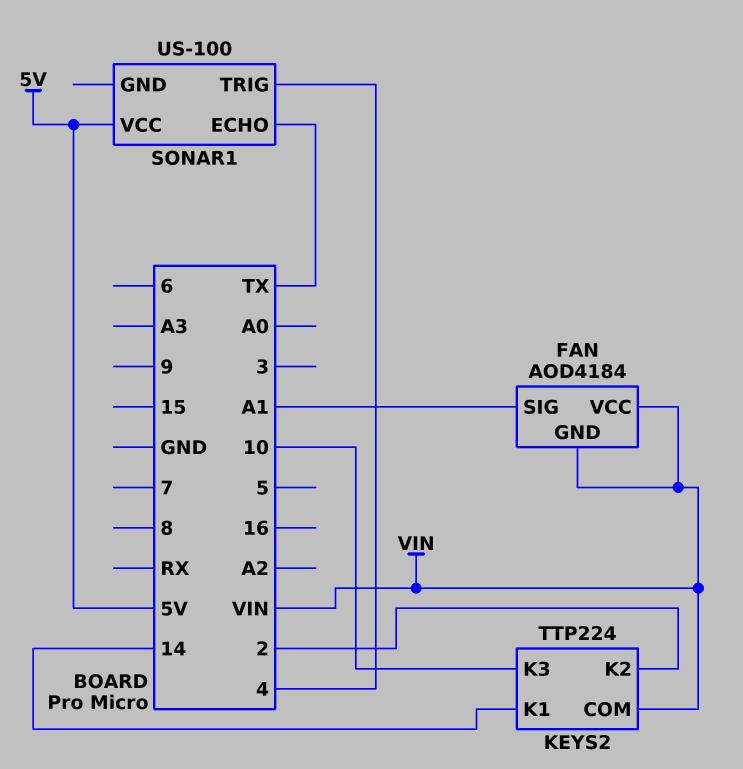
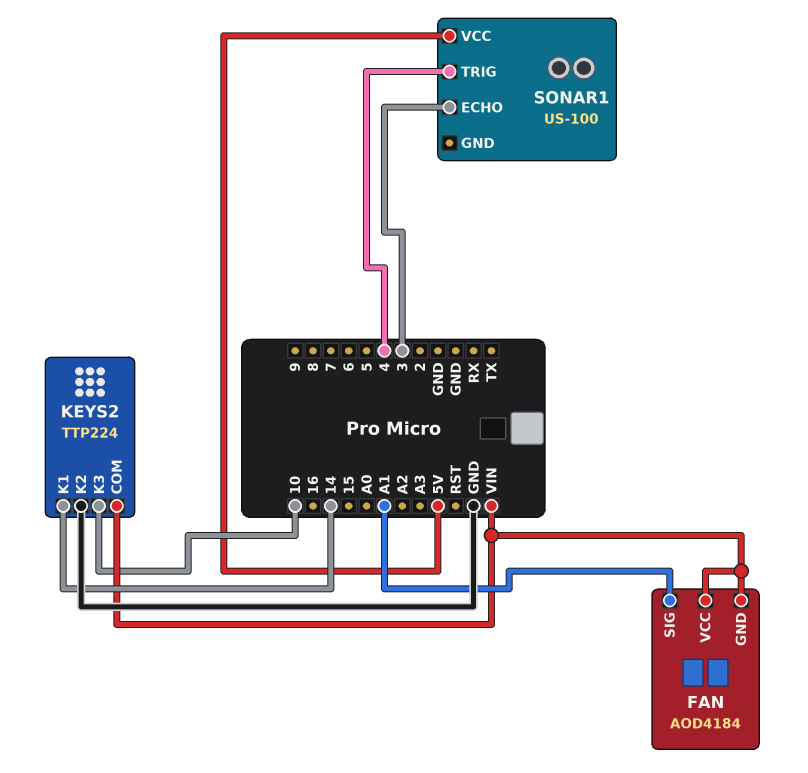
KEYS2 pin K2: 2 -> GND
SONAR1 pin ECHO: TX -> 3

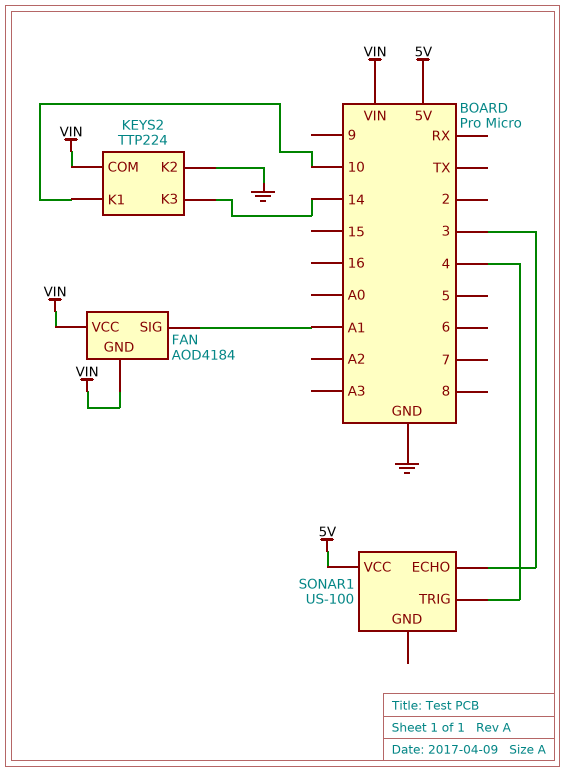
KEYS2 pin K1: 14 -> 10
KEYS2 pin K3: 10 -> 14

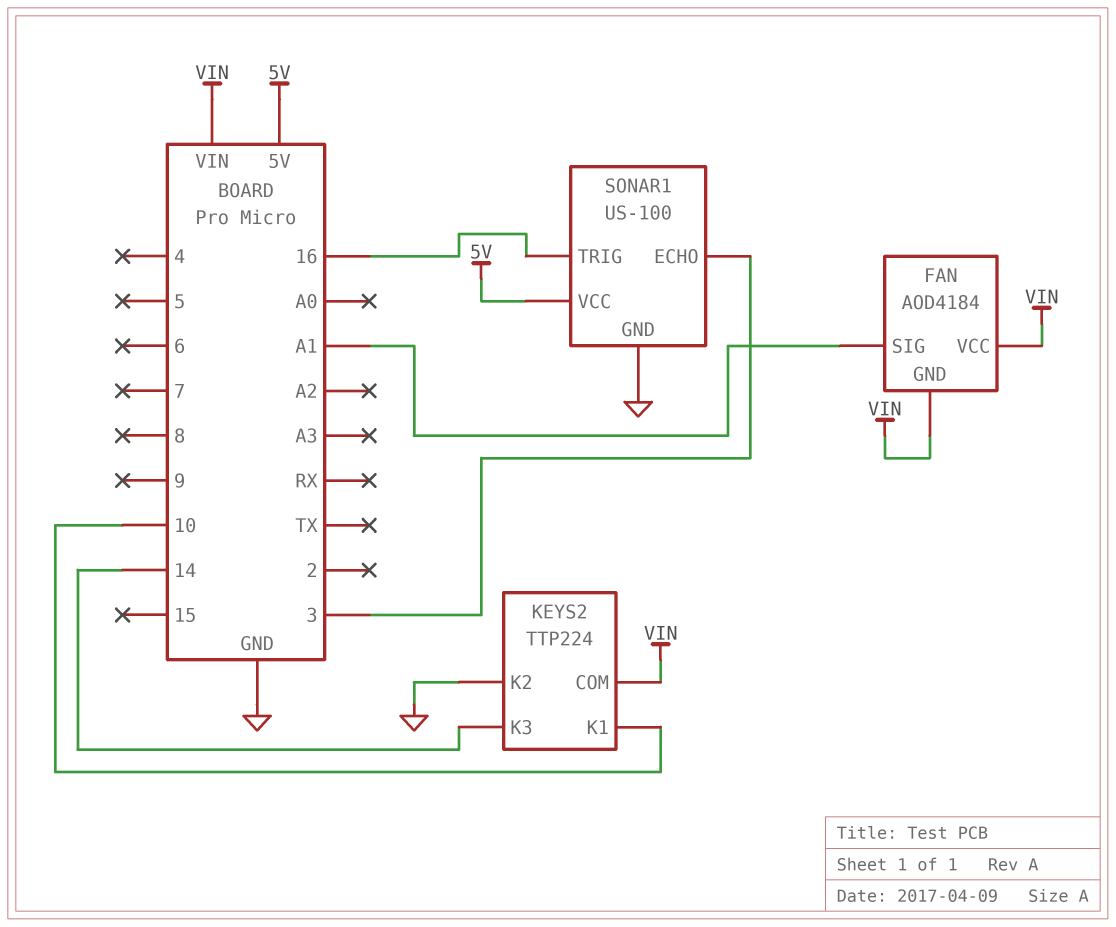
SONAR1 pin GND: none -> GND
SONAR1 pin TRIG: 4 -> 16

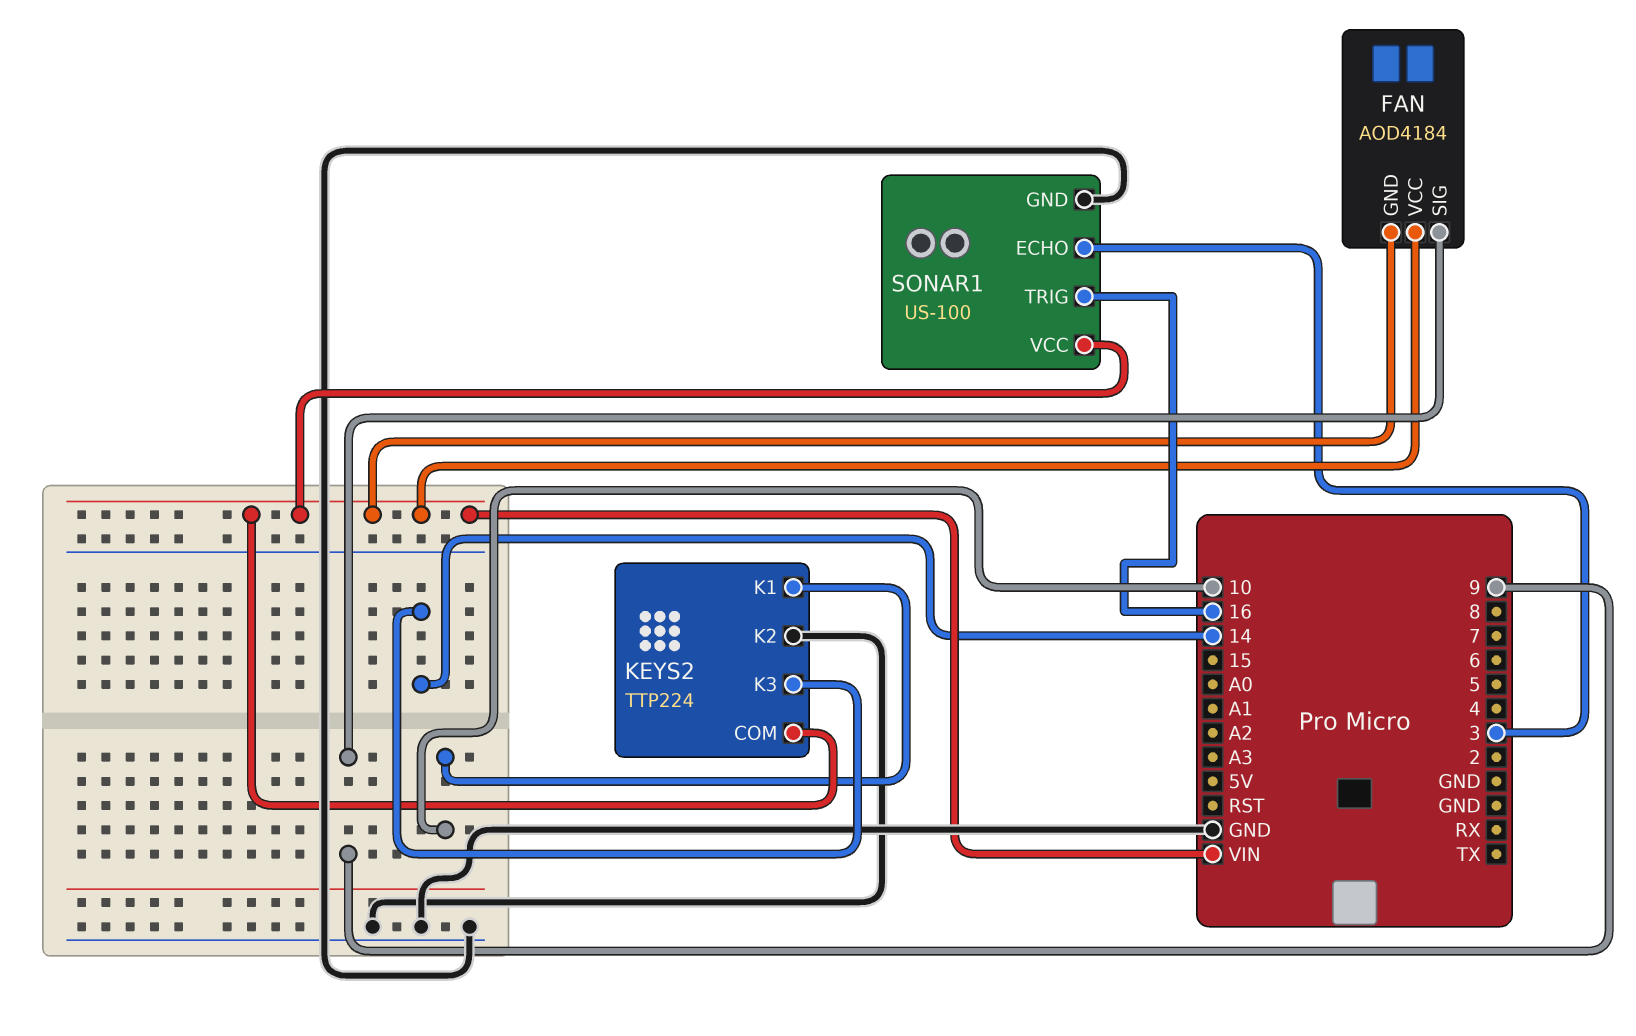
FAN pin SIG: A1 -> 9
SONAR1 pin VCC: 5V -> VIN

